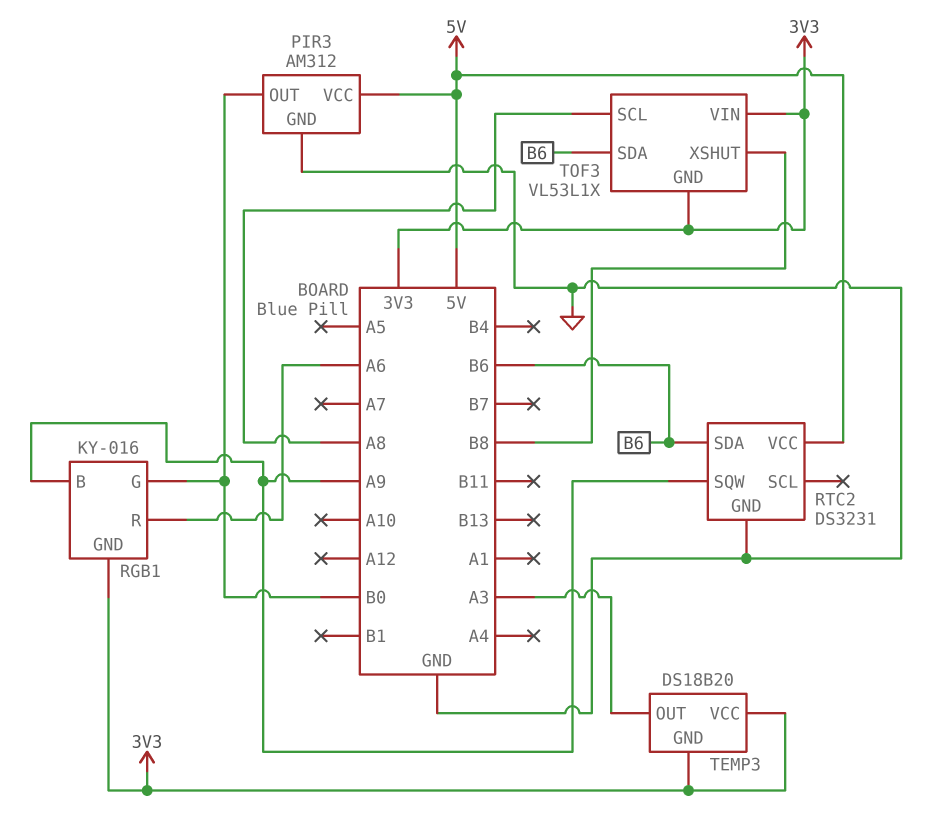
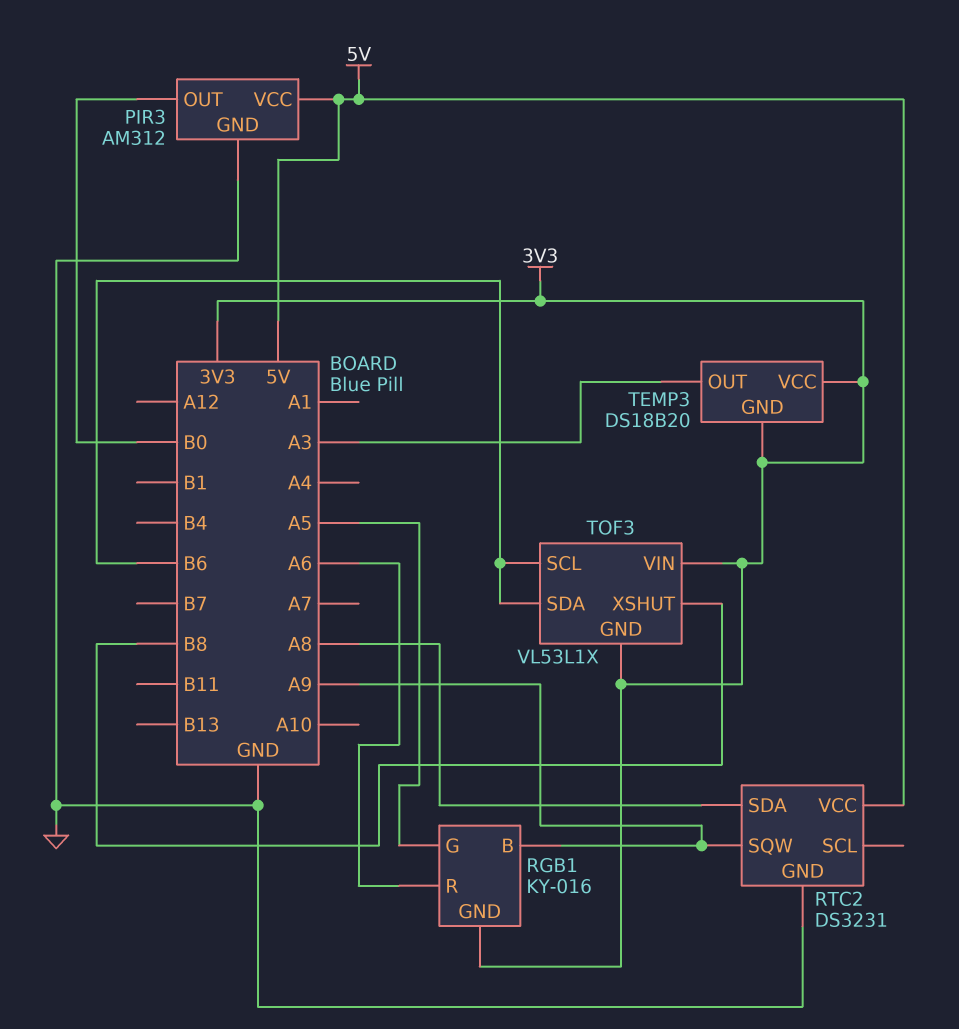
RGB1 pin G: B0 -> A5
RTC2 pin SDA: B6 -> A8
TOF3 pin SCL: A8 -> B6

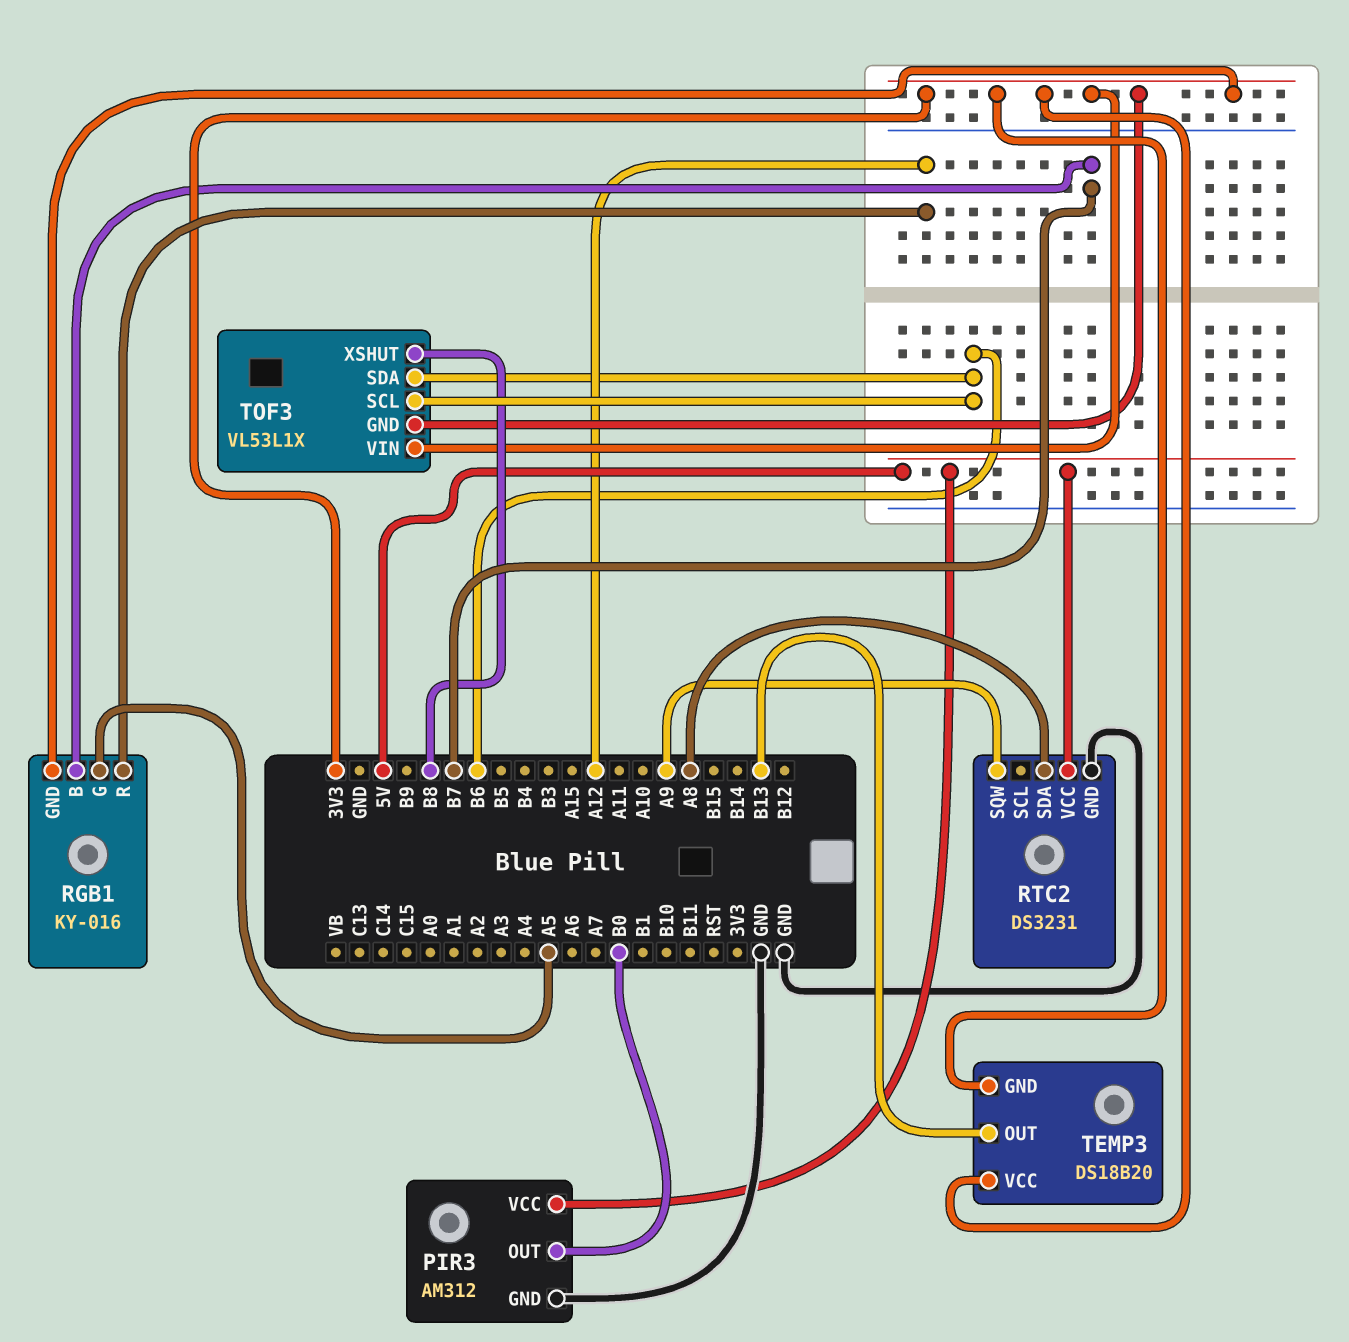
RGB1 pin B: A9 -> B7
RGB1 pin R: A6 -> A12
TEMP3 pin OUT: A3 -> B13

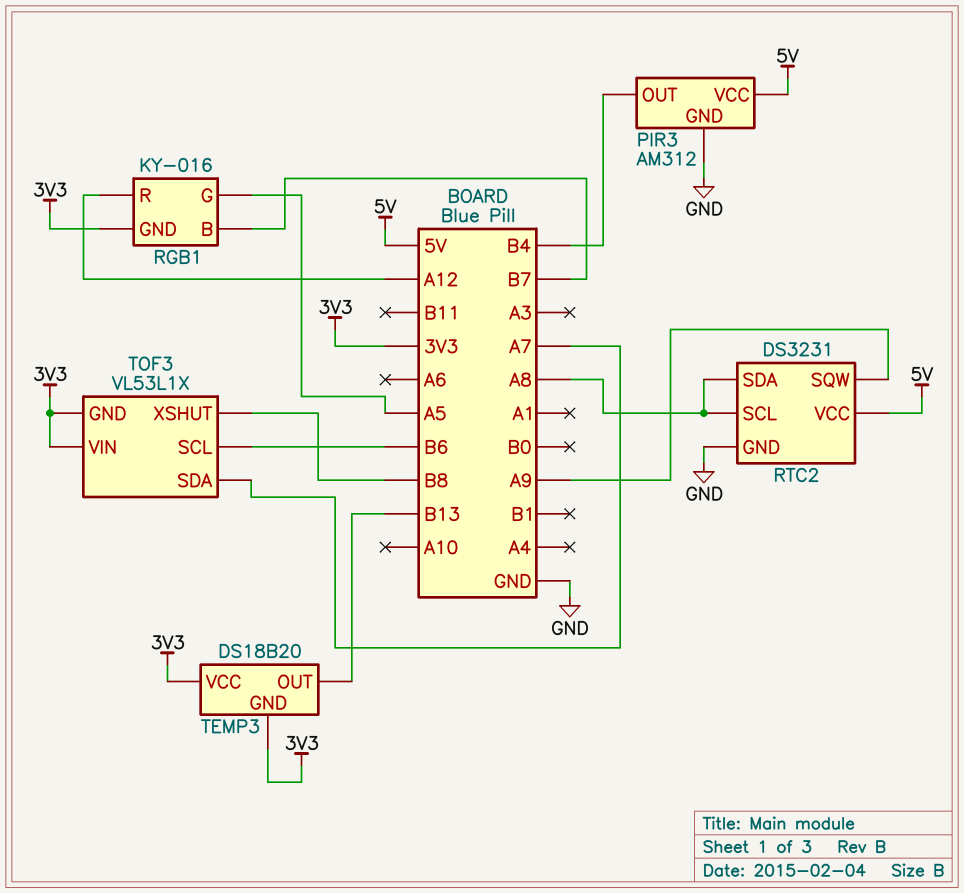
PIR3 pin OUT: B0 -> B4
RTC2 pin SCL: none -> A8
TOF3 pin SDA: B6 -> A7

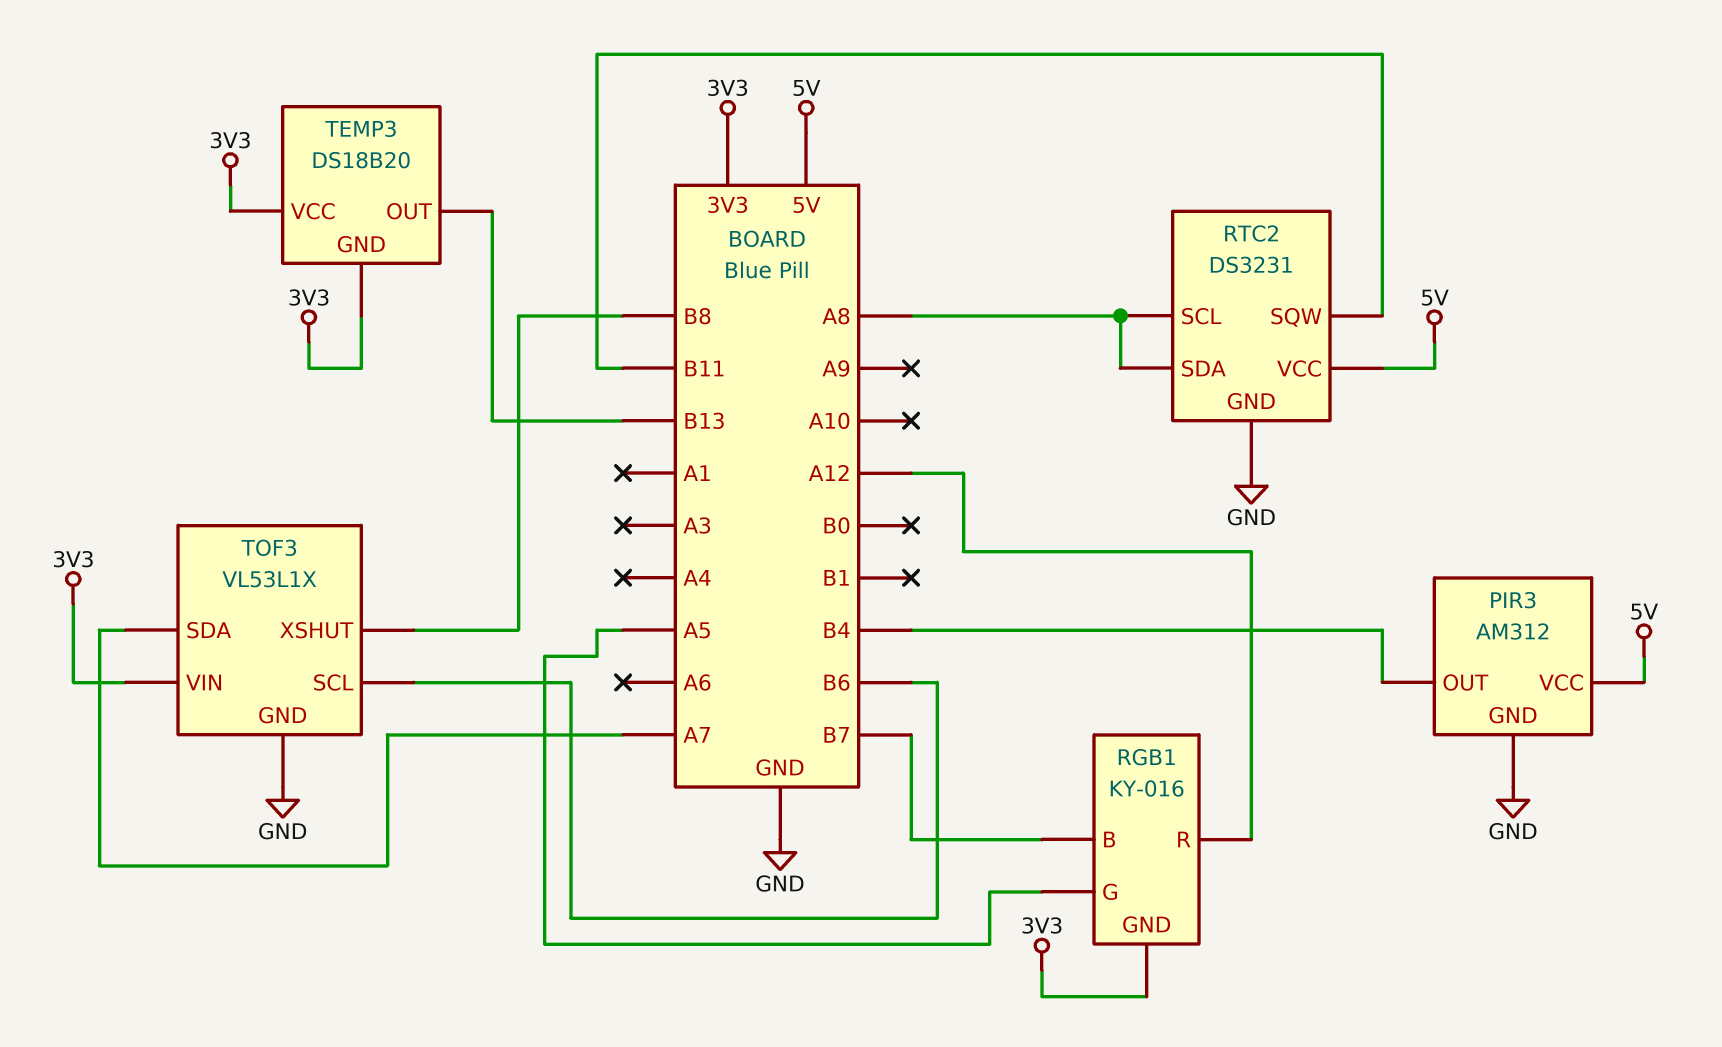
RTC2 pin SQW: A9 -> B11
TOF3 pin GND: 3V3 -> GND

